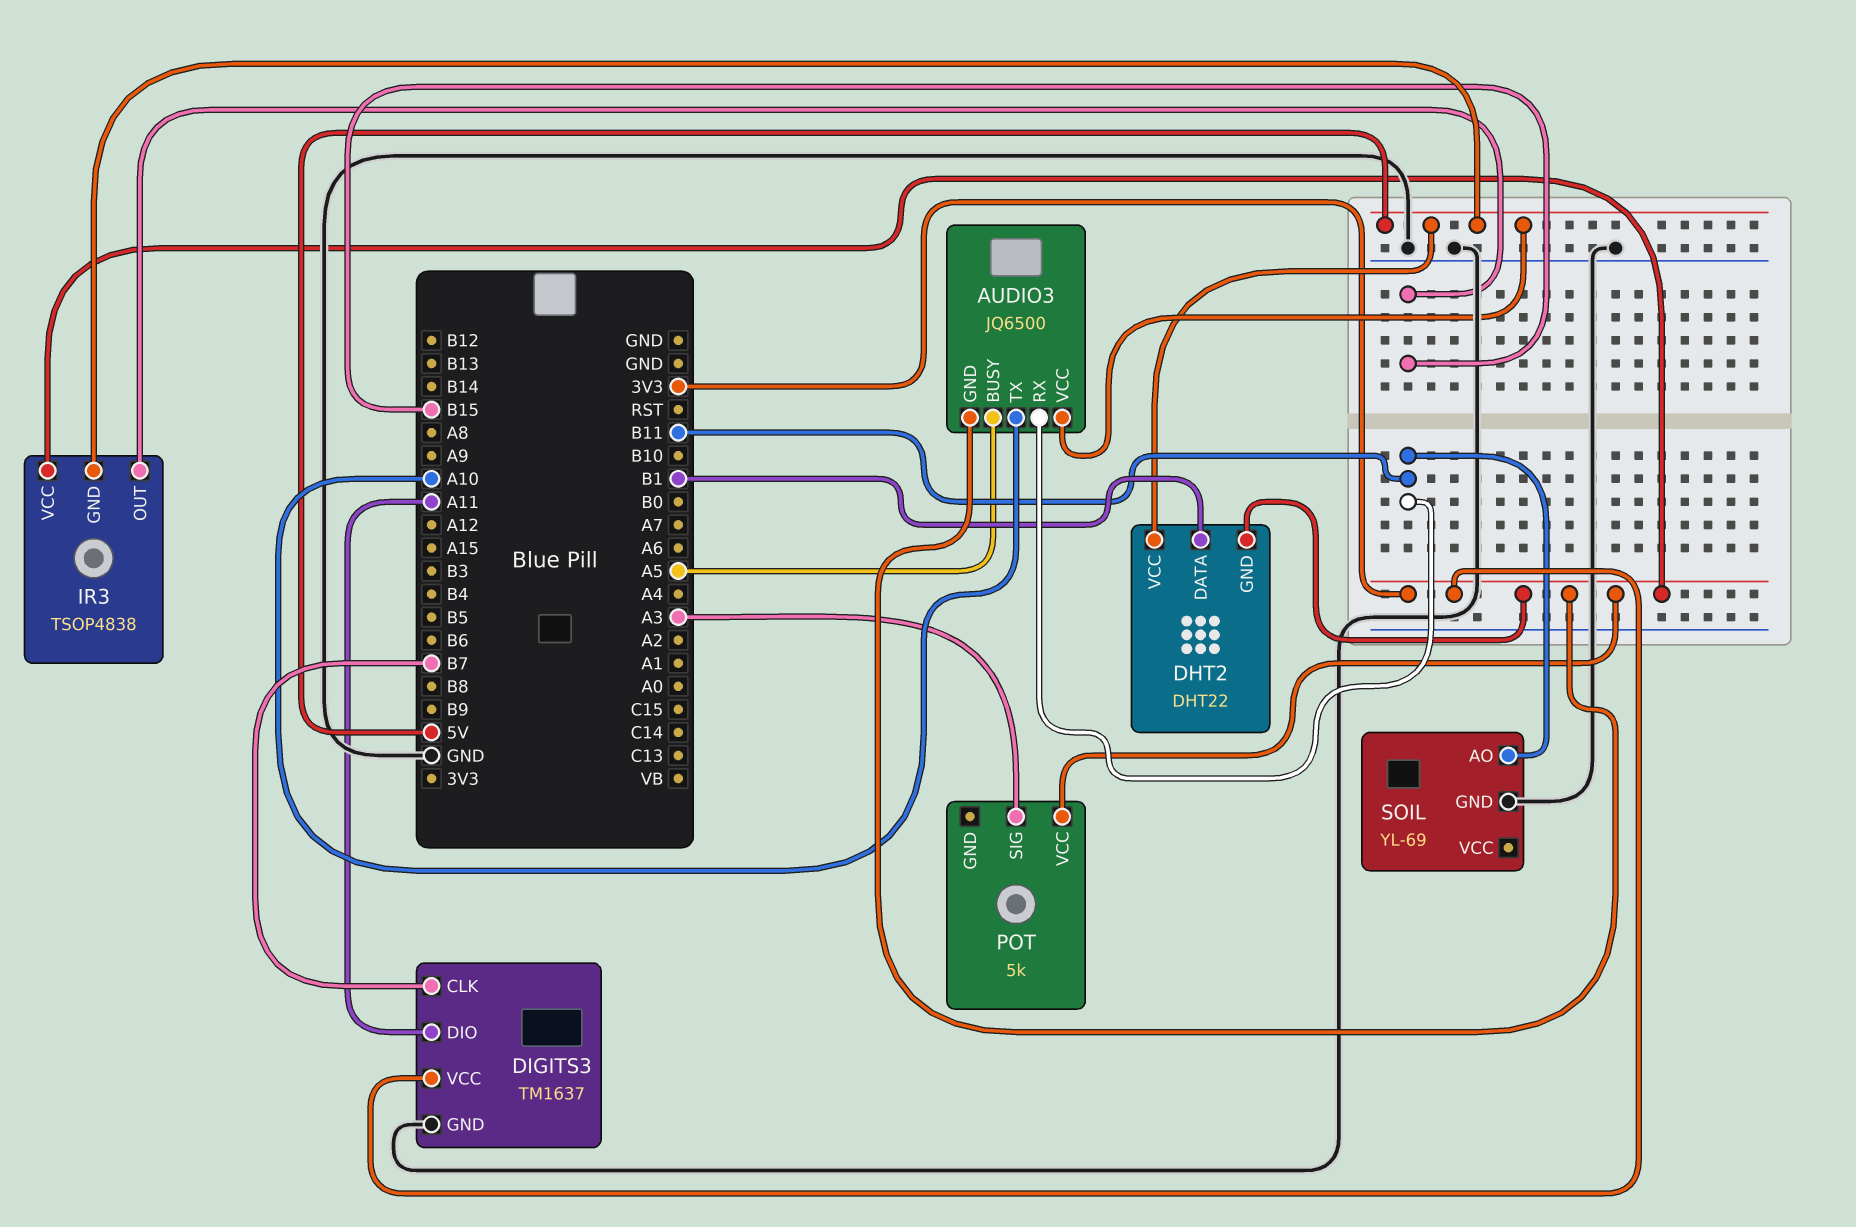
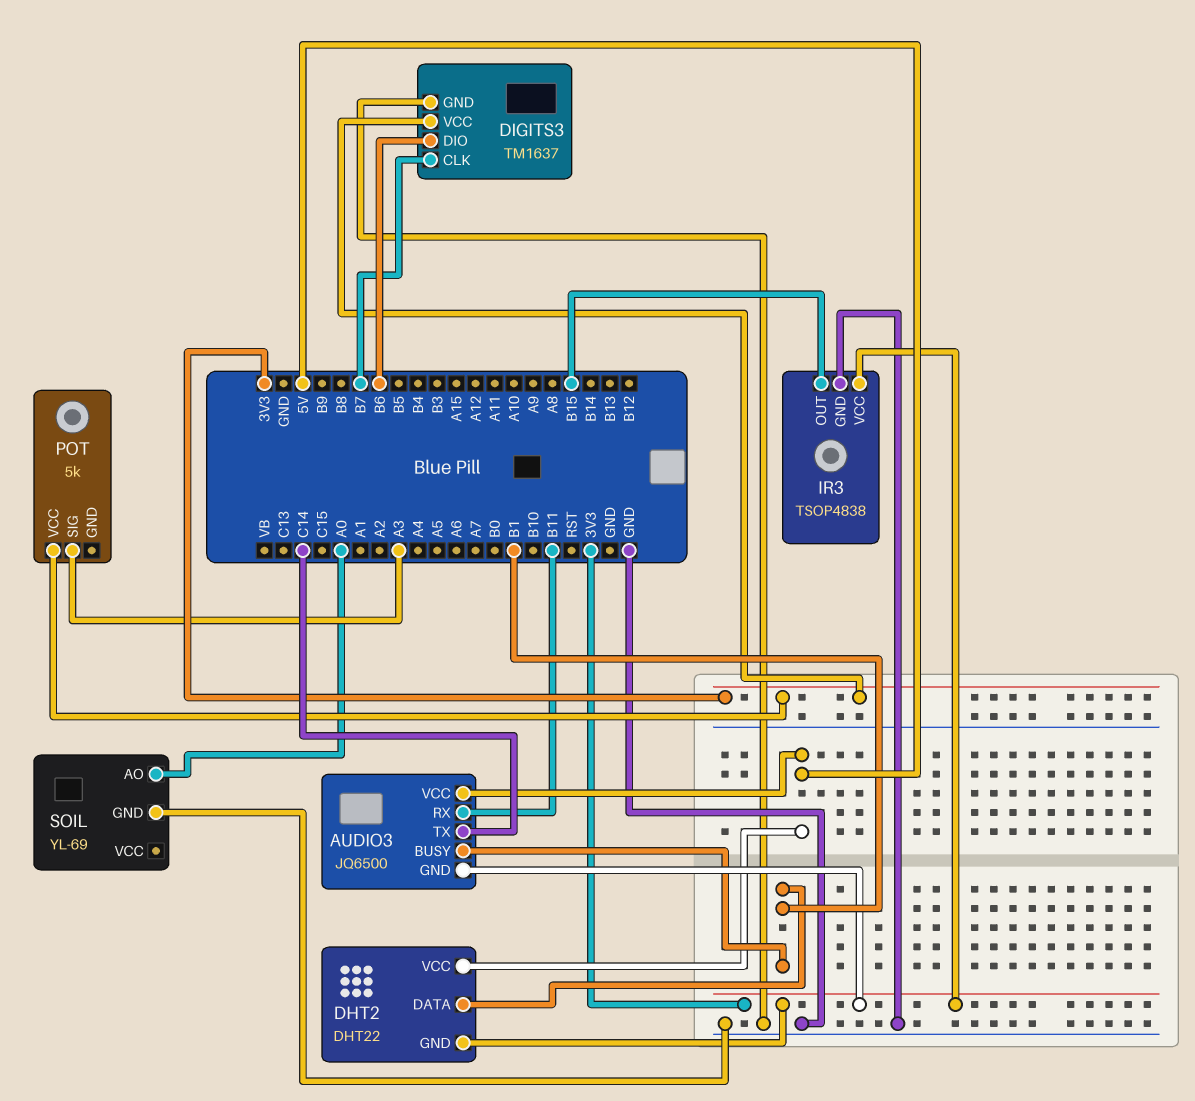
AUDIO3 pin BUSY: A5 -> B1
AUDIO3 pin TX: A10 -> C14
DIGITS3 pin DIO: A11 -> B6
IR3 pin GND: 5V -> GND
SOIL pin AO: B11 -> A0

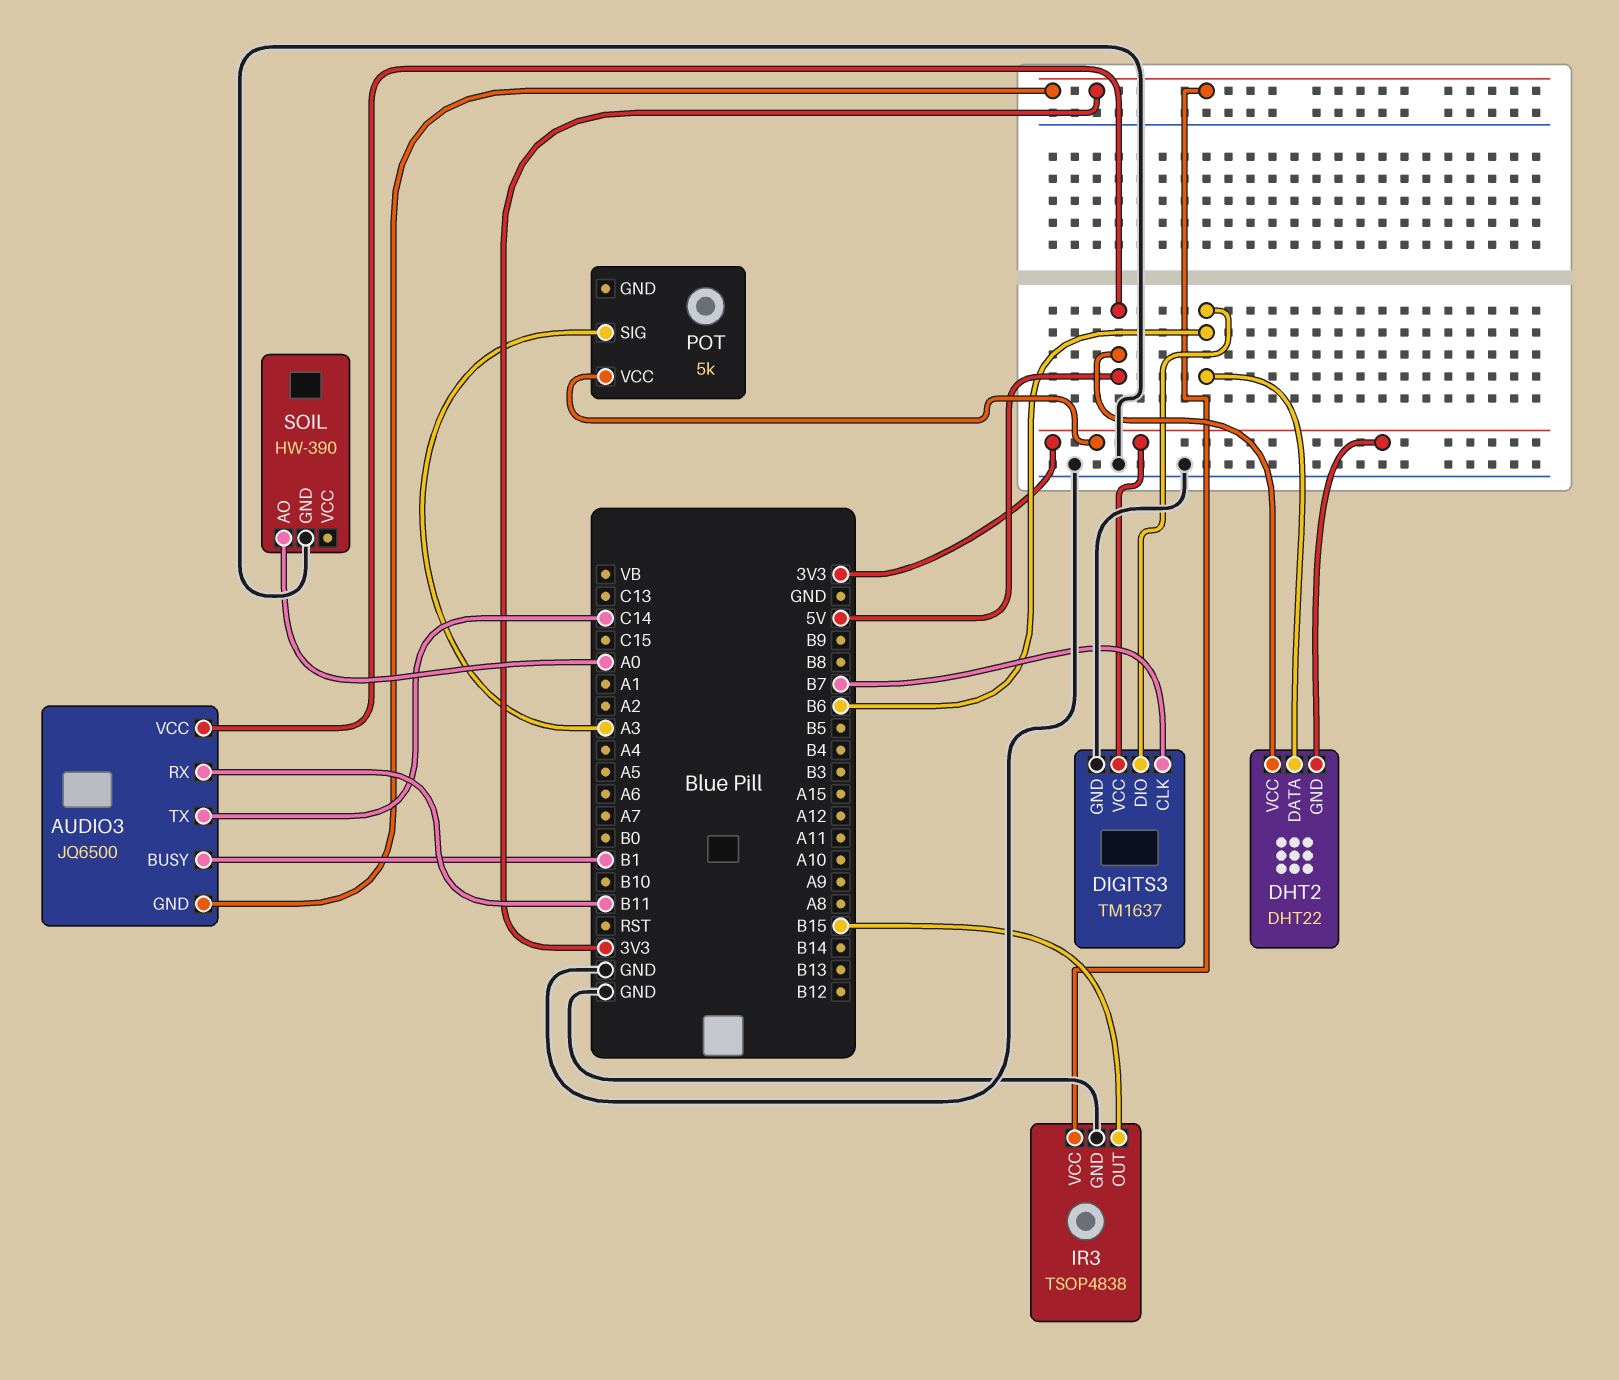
DHT2 pin DATA: B1 -> B6
SOIL: YL-69 -> HW-390

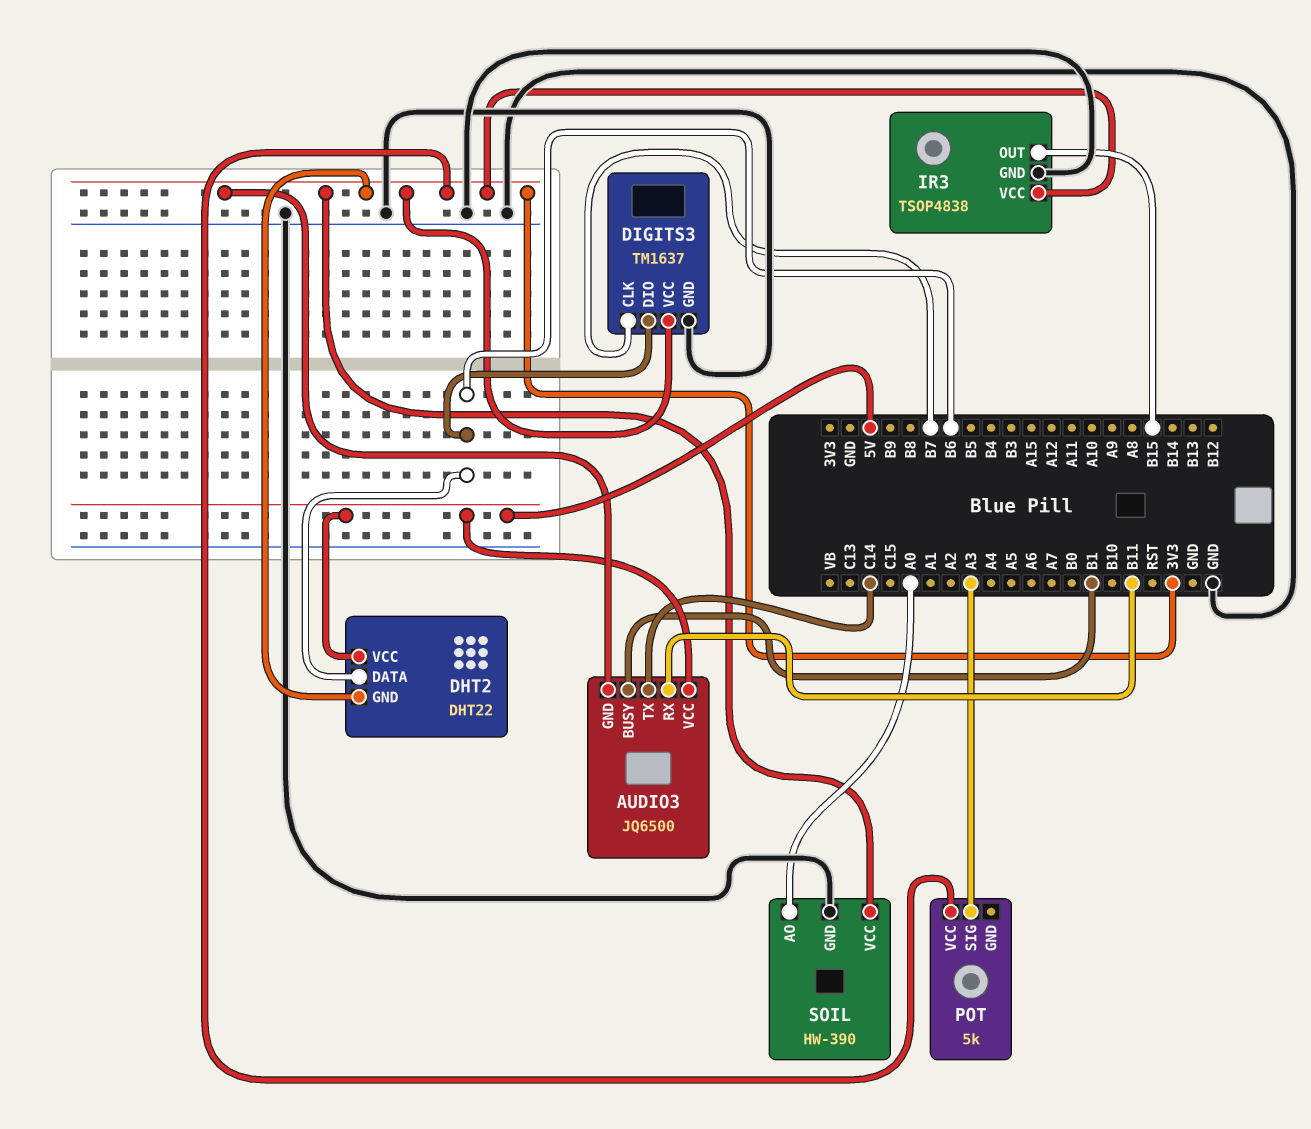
SOIL pin VCC: none -> 3V3

